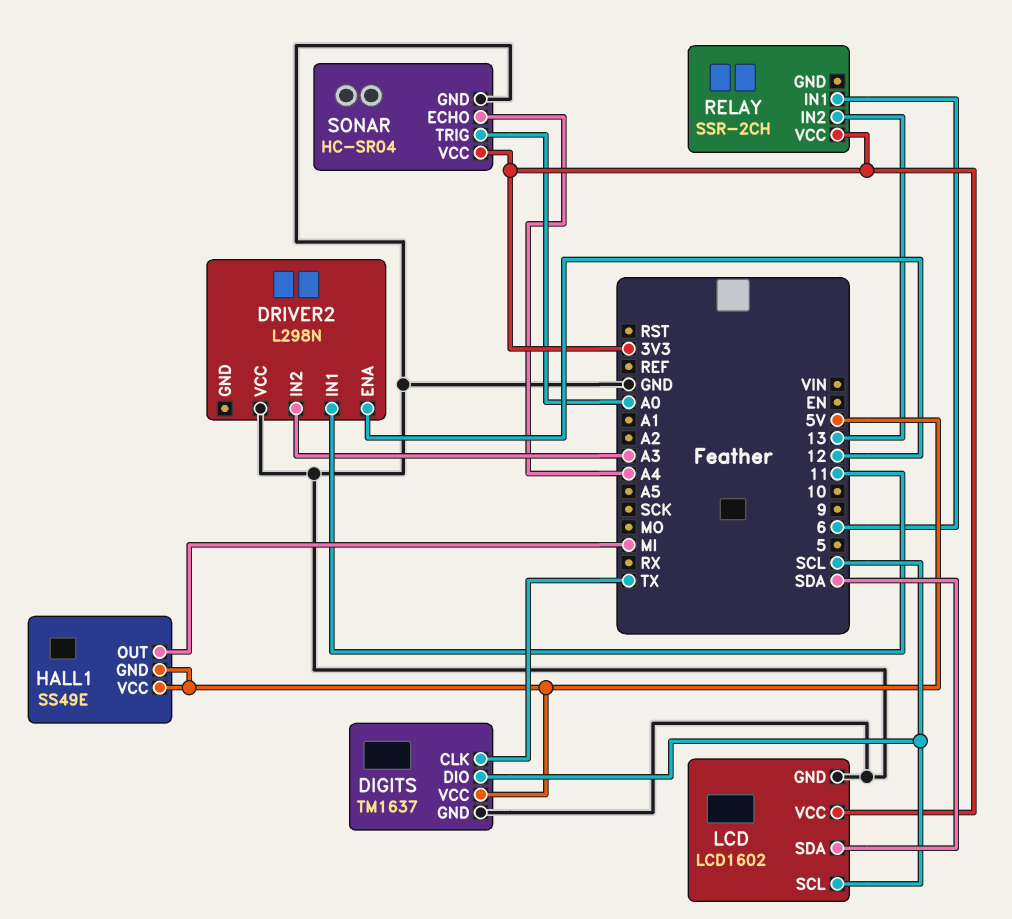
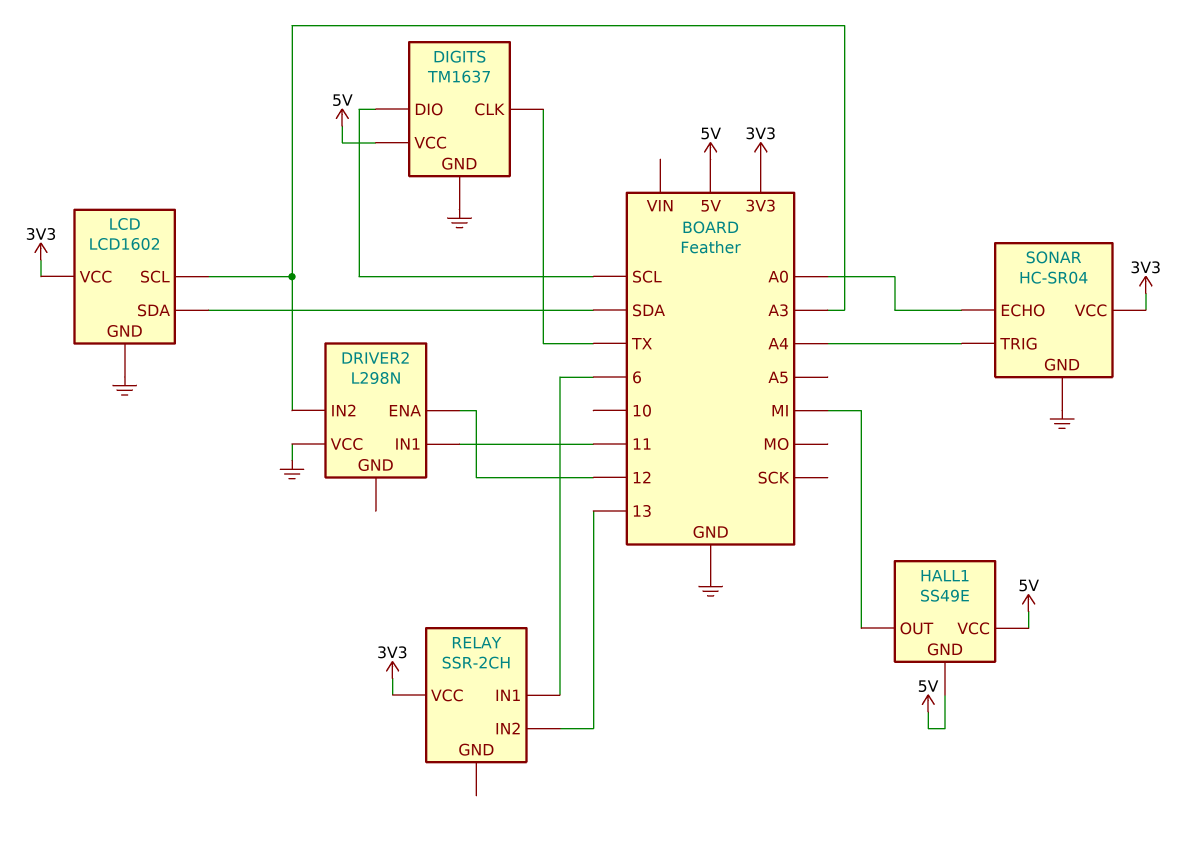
LCD pin SCL: SCL -> A3
SONAR pin ECHO: A4 -> A0
SONAR pin TRIG: A0 -> A4

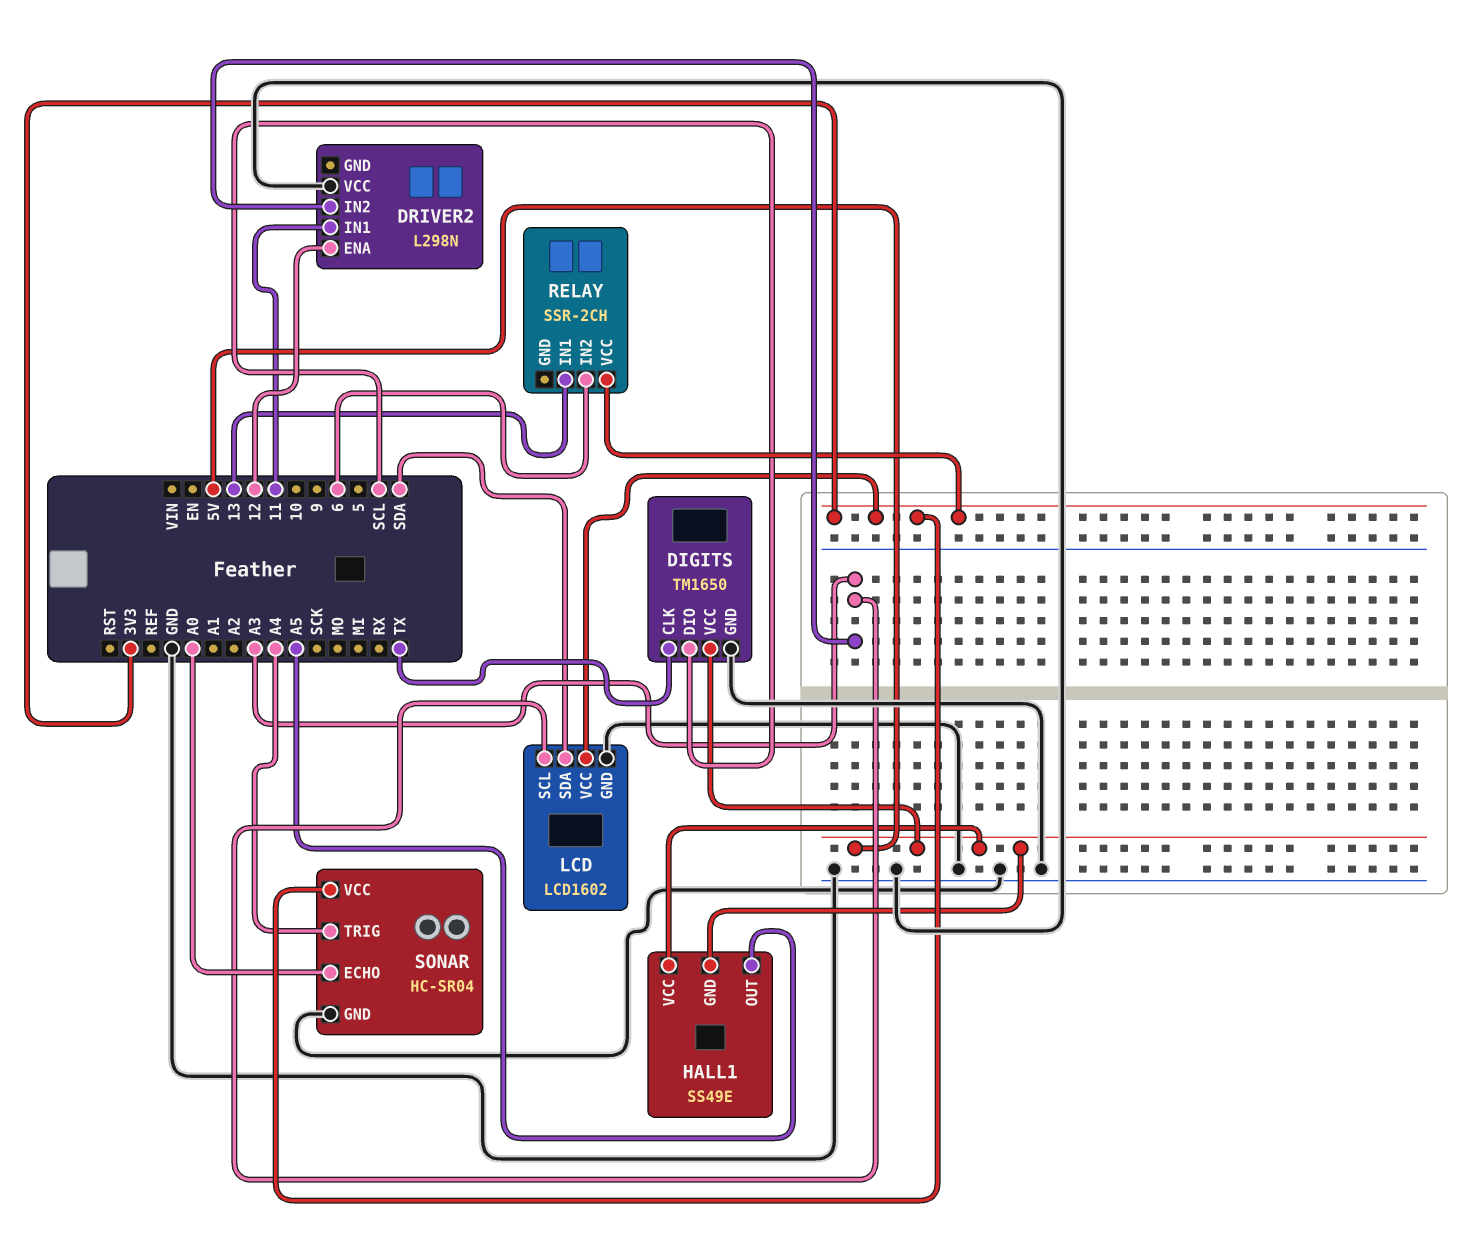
DIGITS: TM1637 -> TM1650
HALL1 pin OUT: MI -> A5
RELAY pin IN1: 6 -> 13
RELAY pin IN2: 13 -> 6

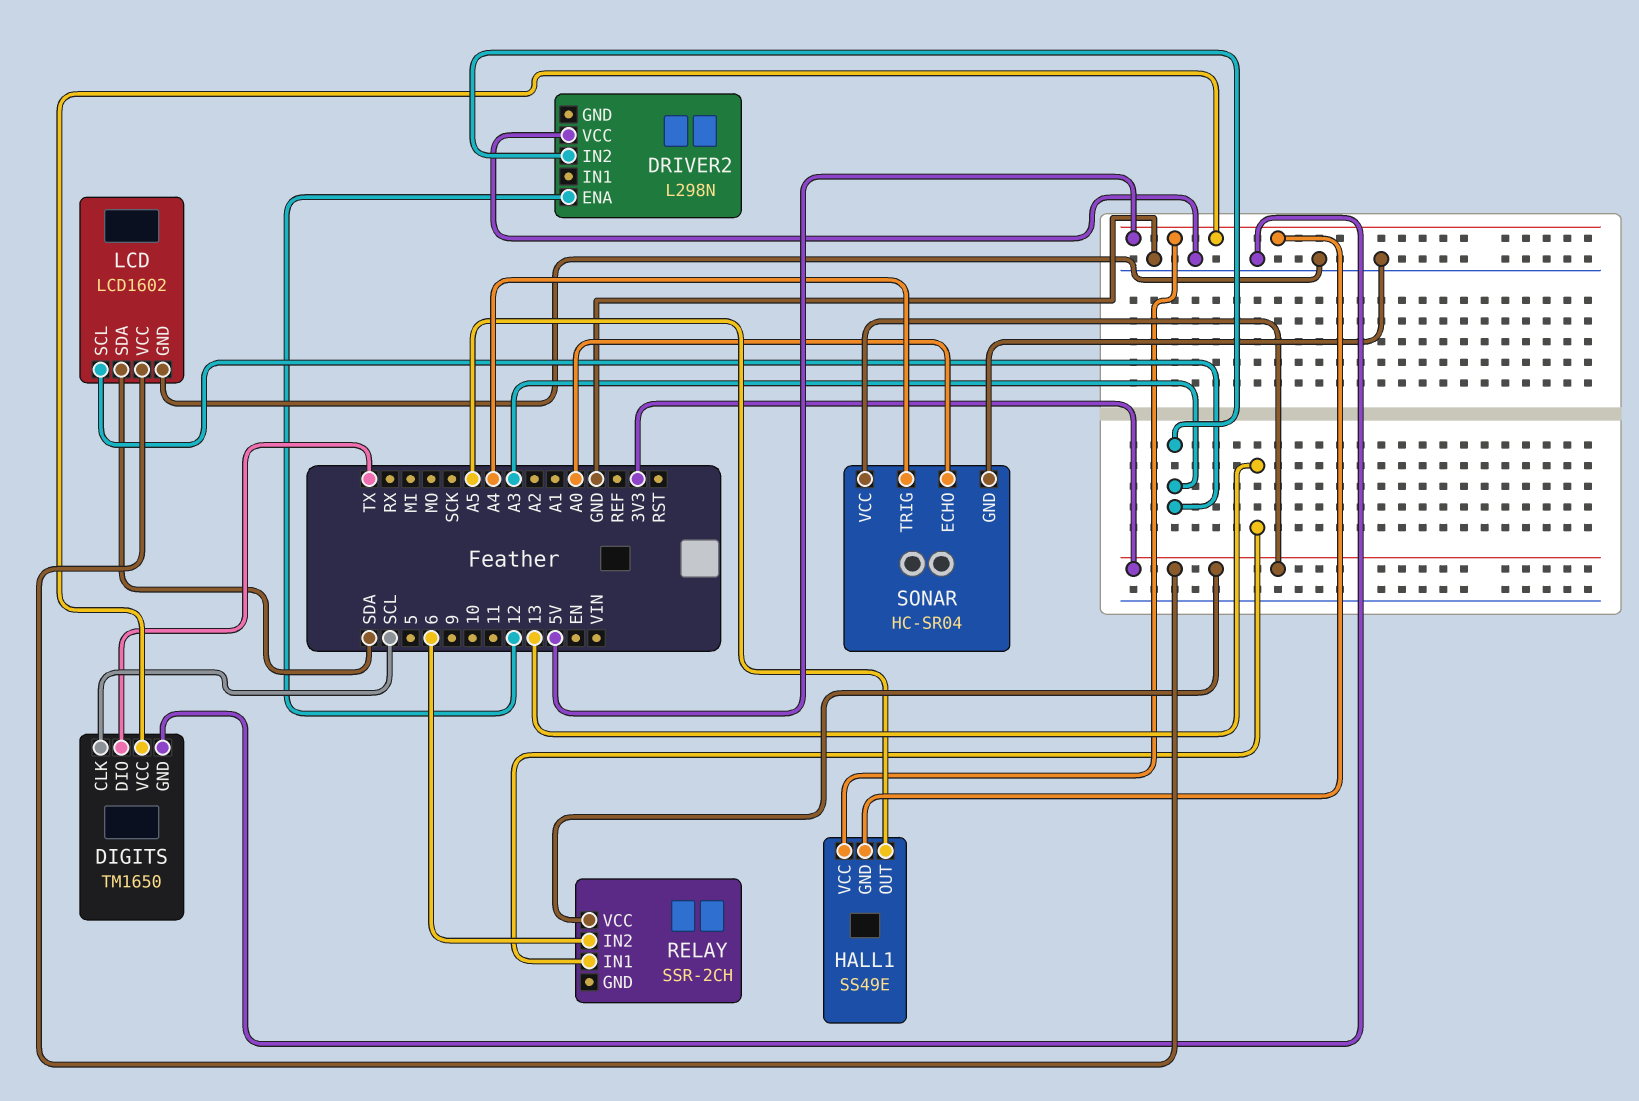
DIGITS pin CLK: TX -> SCL
DIGITS pin DIO: SCL -> TX
DRIVER2 pin IN1: 11 -> none

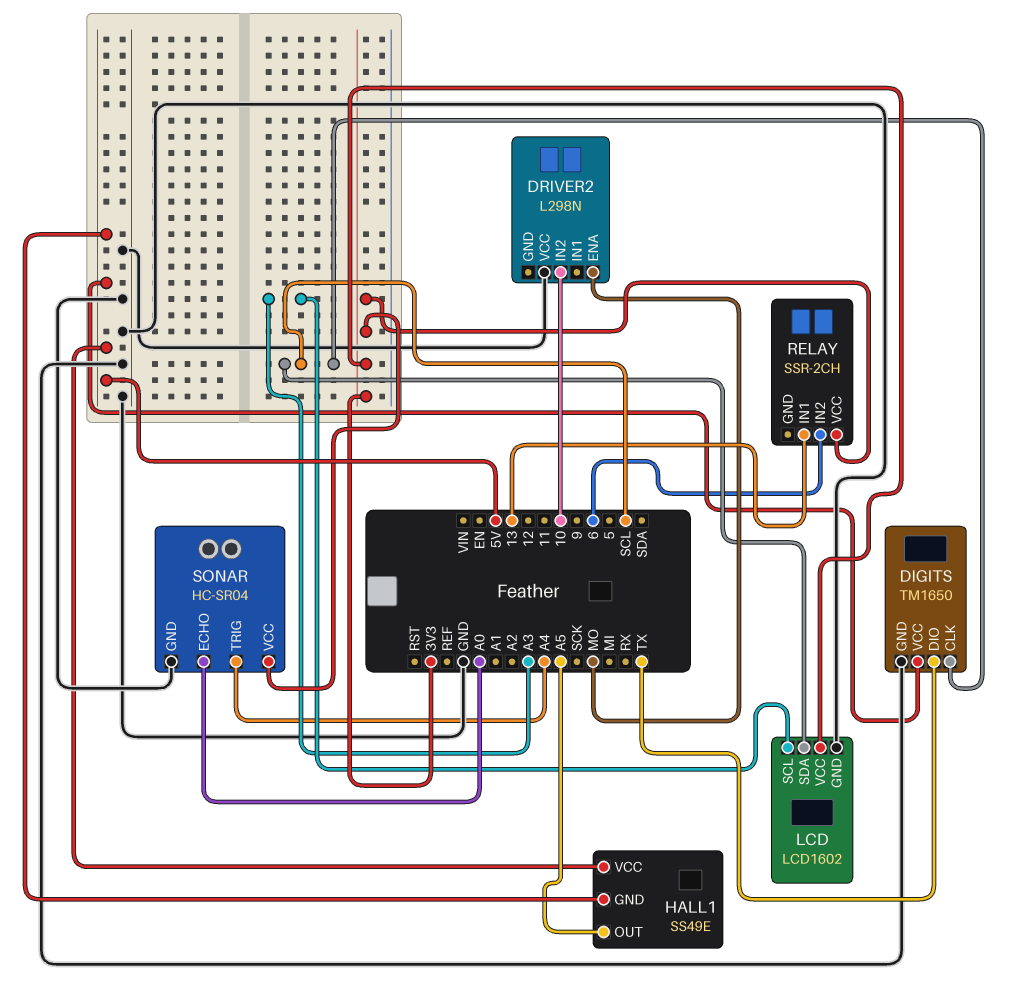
DRIVER2 pin ENA: 12 -> MO
DRIVER2 pin IN2: A3 -> 10
LCD pin SDA: SDA -> SCL

